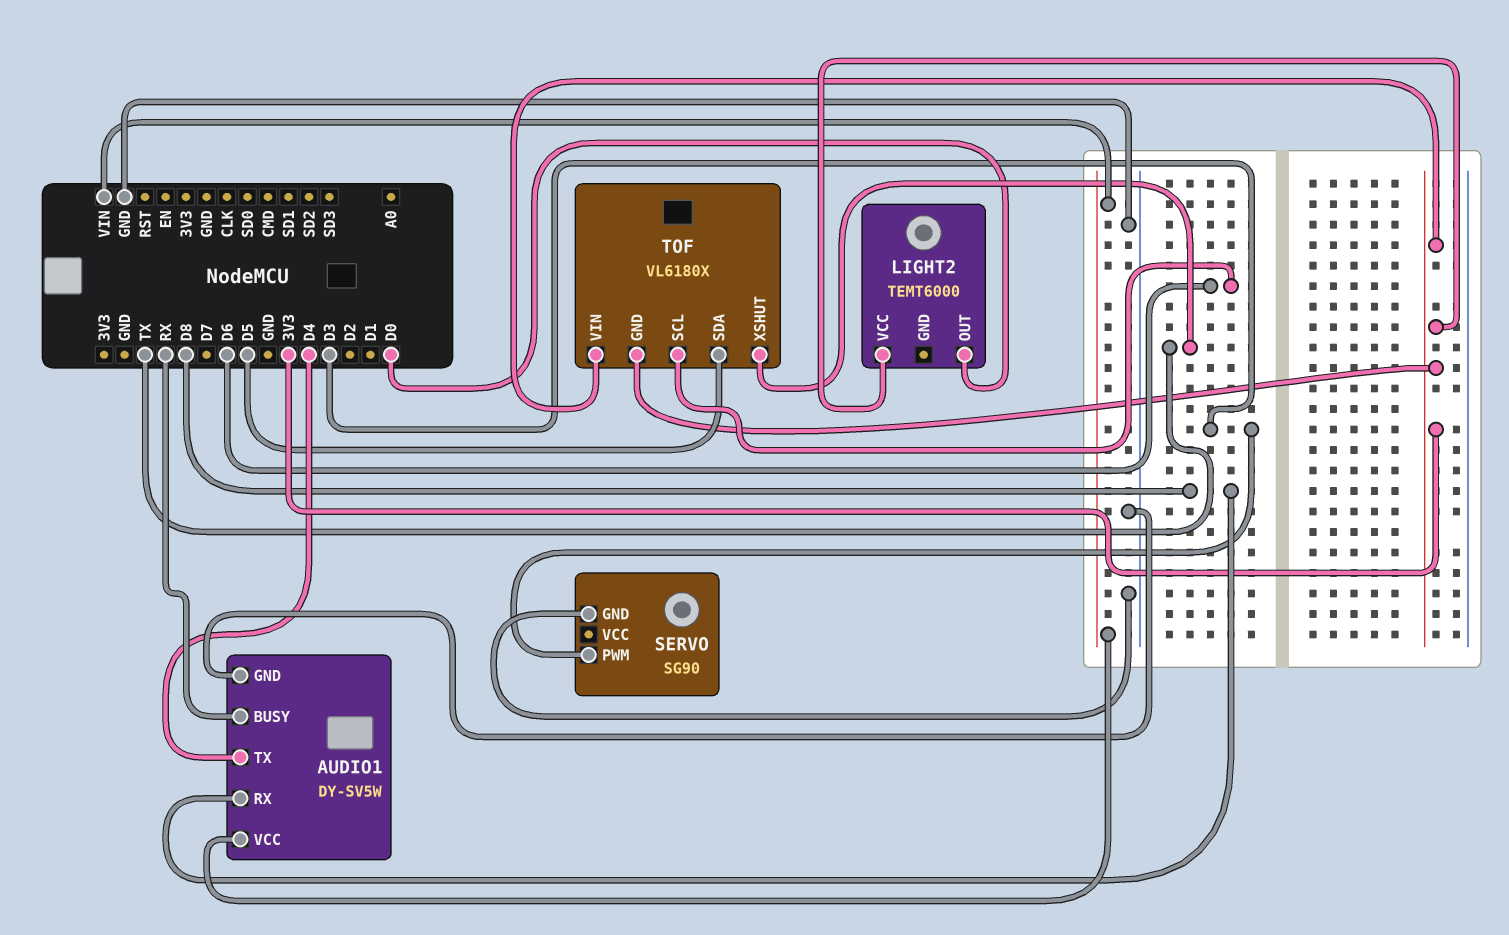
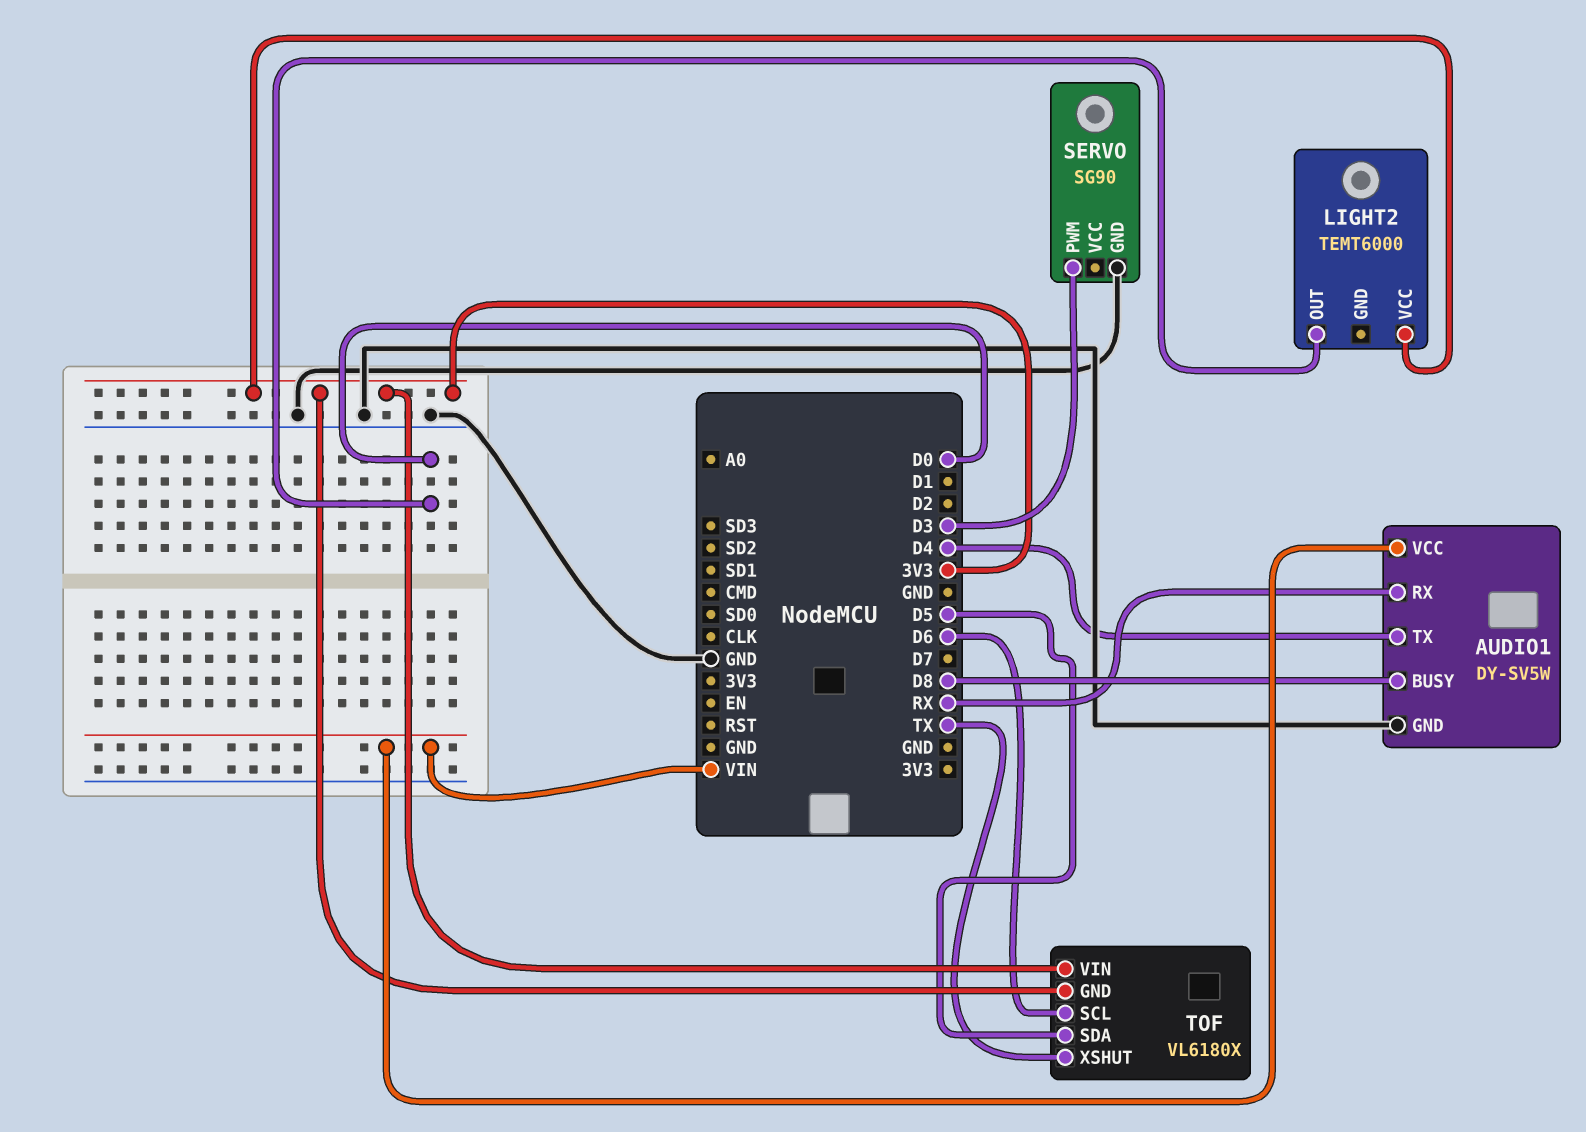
AUDIO1 pin BUSY: RX -> D8
AUDIO1 pin RX: D8 -> RX

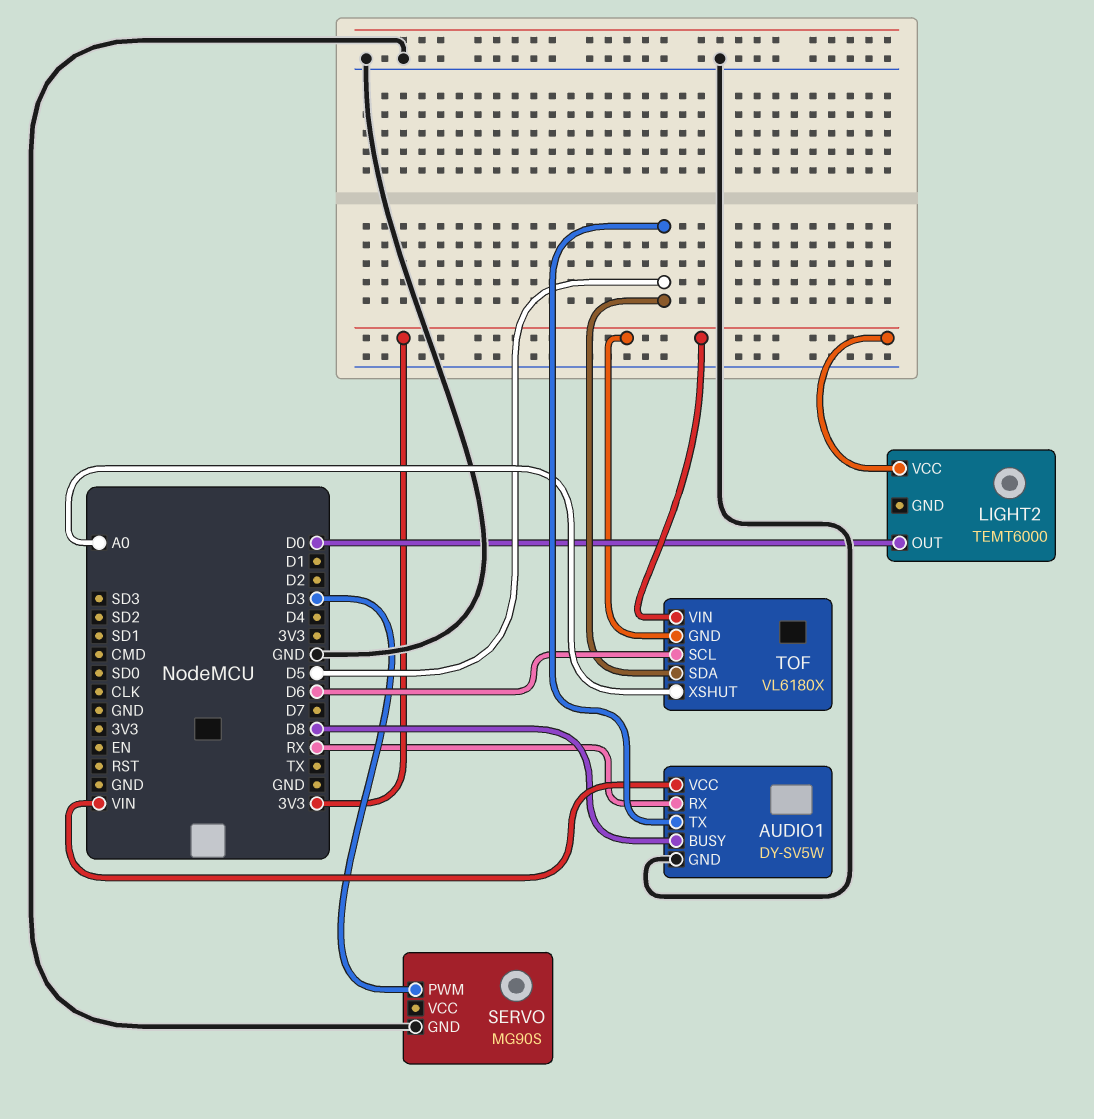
AUDIO1 pin TX: D4 -> D5
SERVO: SG90 -> MG90S
TOF pin XSHUT: TX -> A0

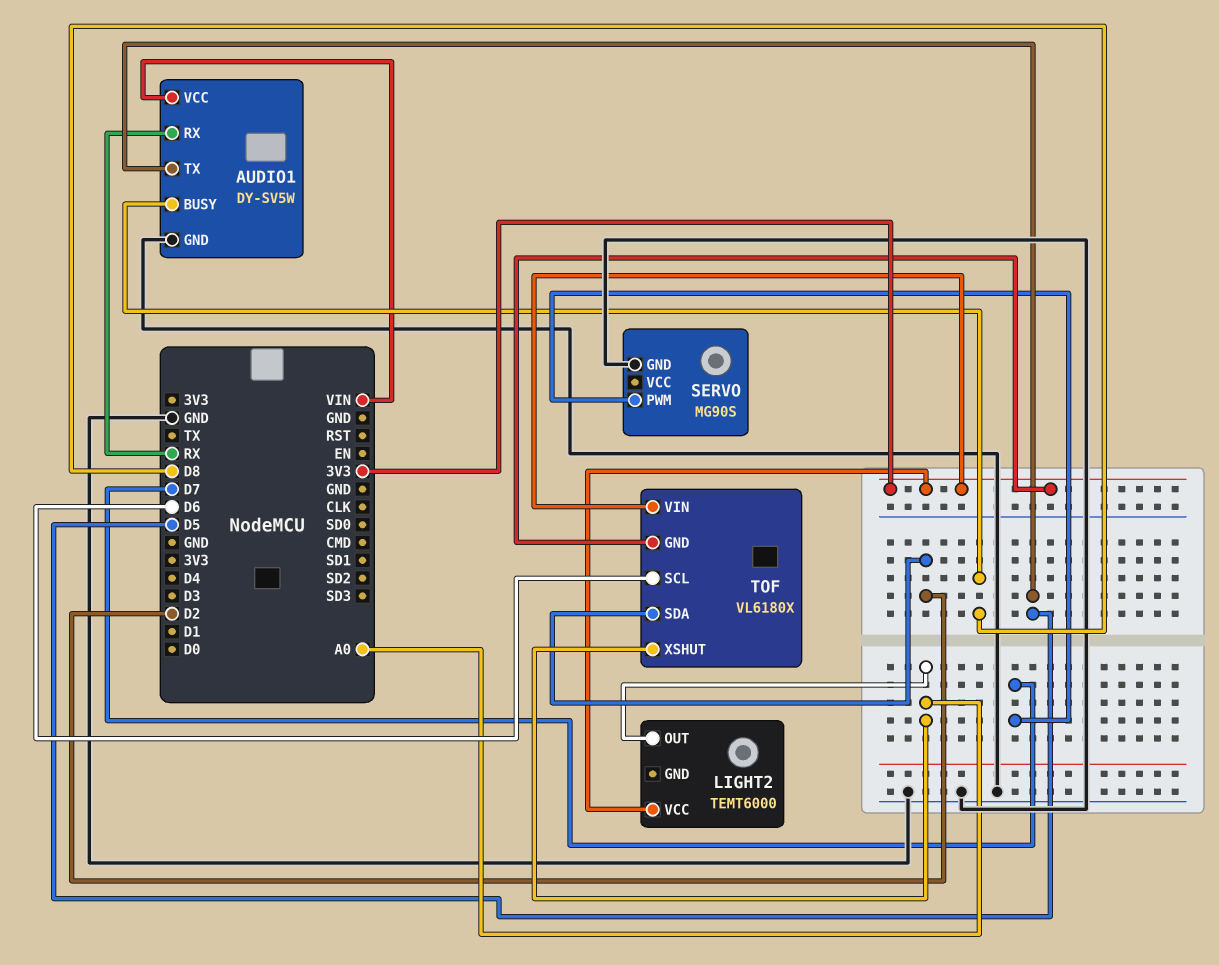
LIGHT2 pin OUT: D0 -> A0
SERVO pin PWM: D3 -> D7
TOF pin SDA: D5 -> D2

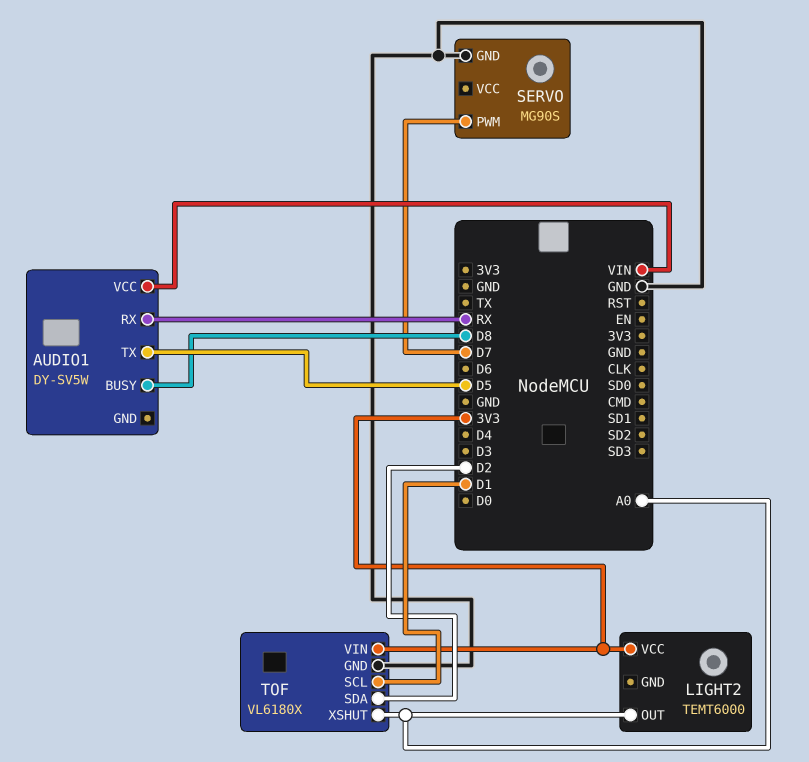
AUDIO1 pin GND: GND -> none
TOF pin GND: 3V3 -> GND
TOF pin SCL: D6 -> D1

